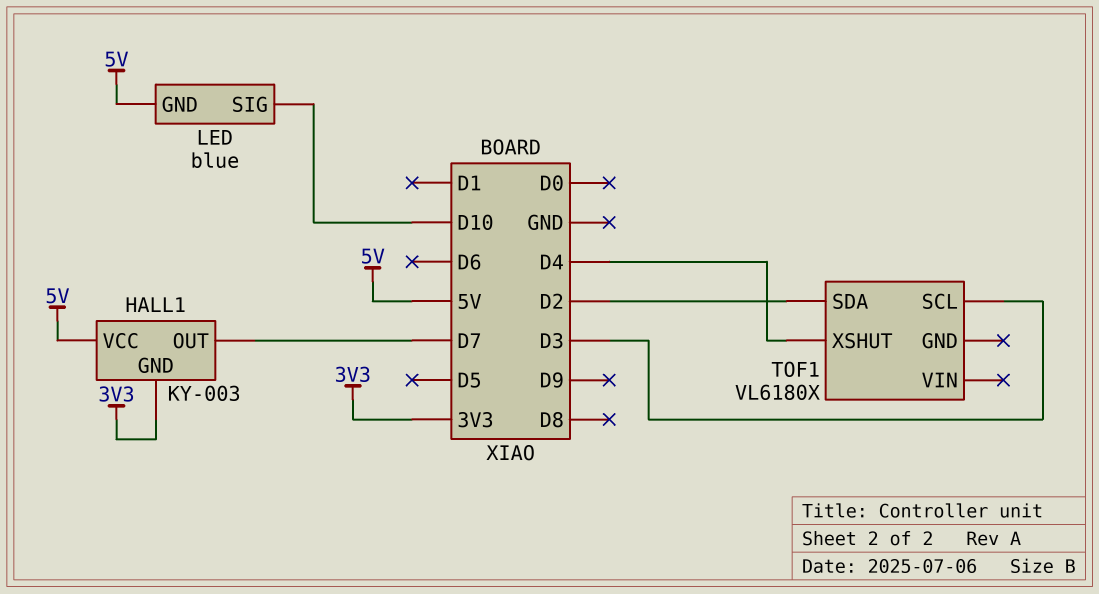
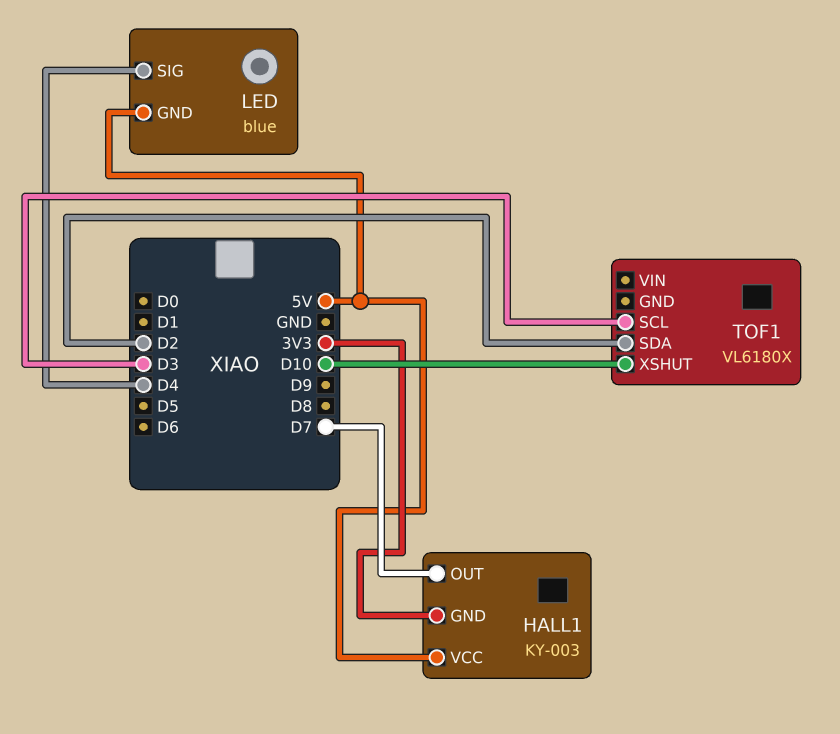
LED pin SIG: D10 -> D4
TOF1 pin XSHUT: D4 -> D10

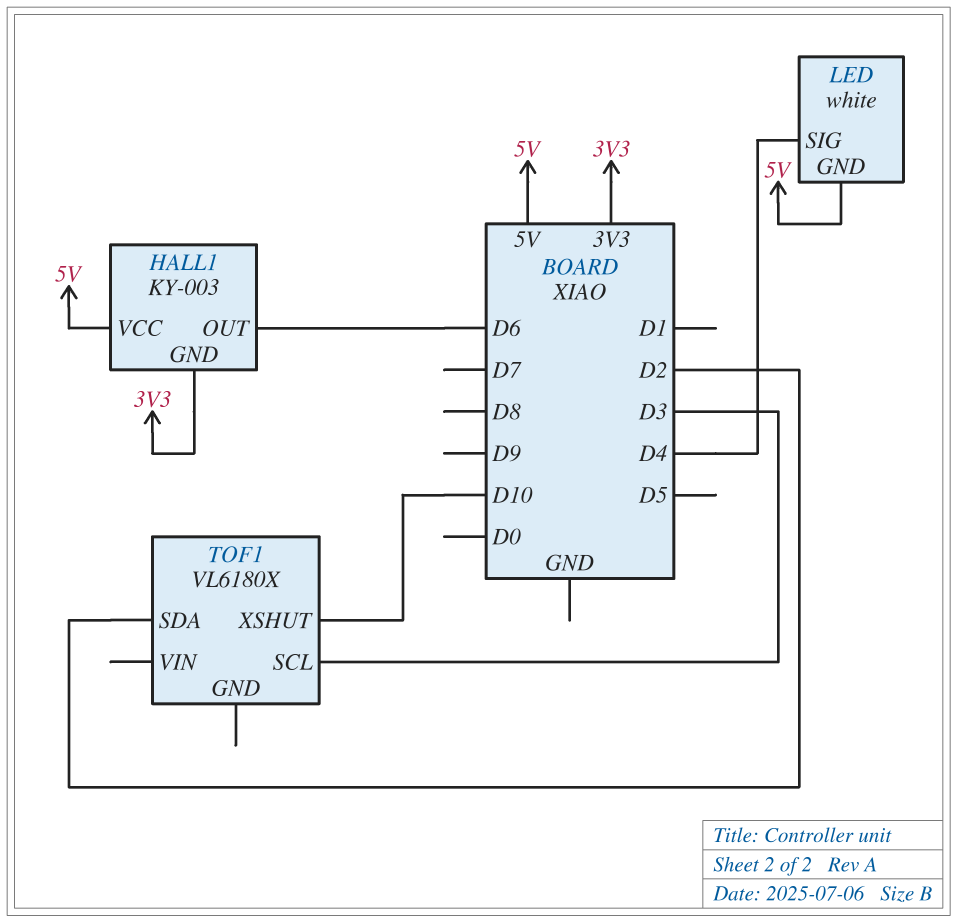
HALL1 pin OUT: D7 -> D6
LED: blue -> white

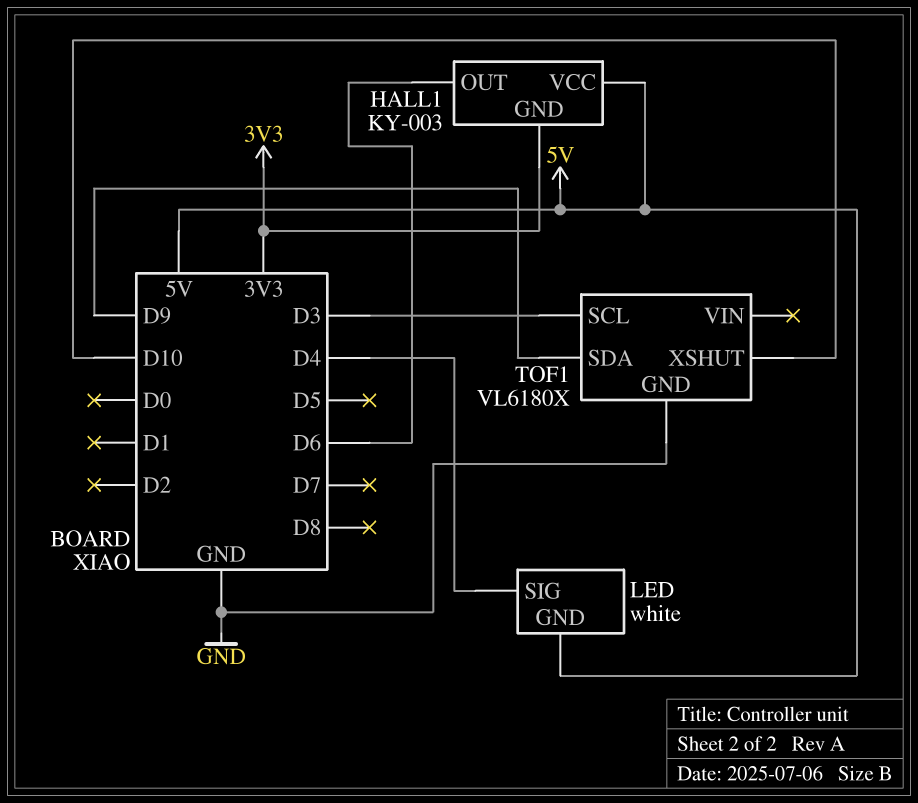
TOF1 pin GND: none -> GND
TOF1 pin SDA: D2 -> D9

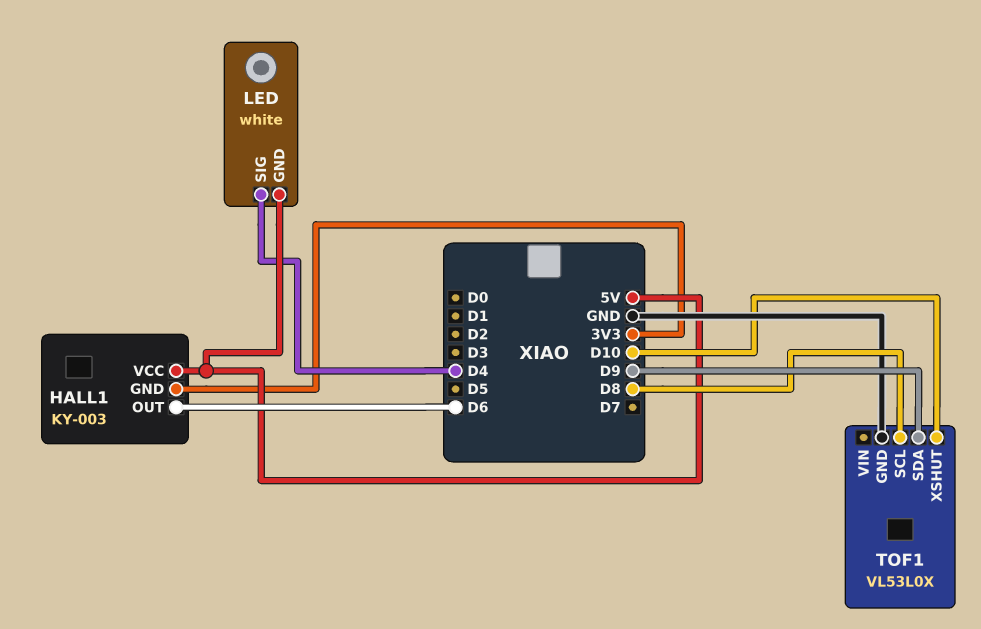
TOF1: VL6180X -> VL53L0X
TOF1 pin SCL: D3 -> D8

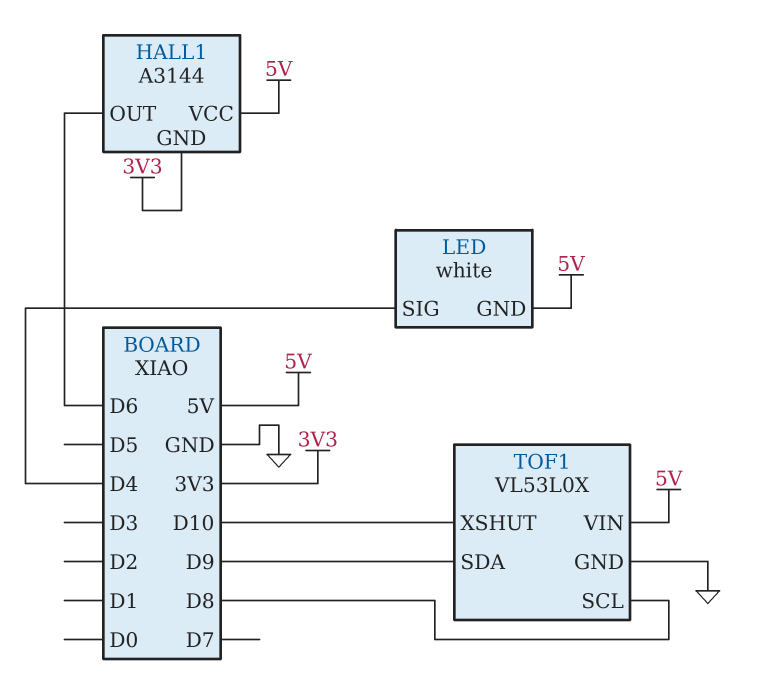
HALL1: KY-003 -> A3144
TOF1 pin VIN: none -> 5V

